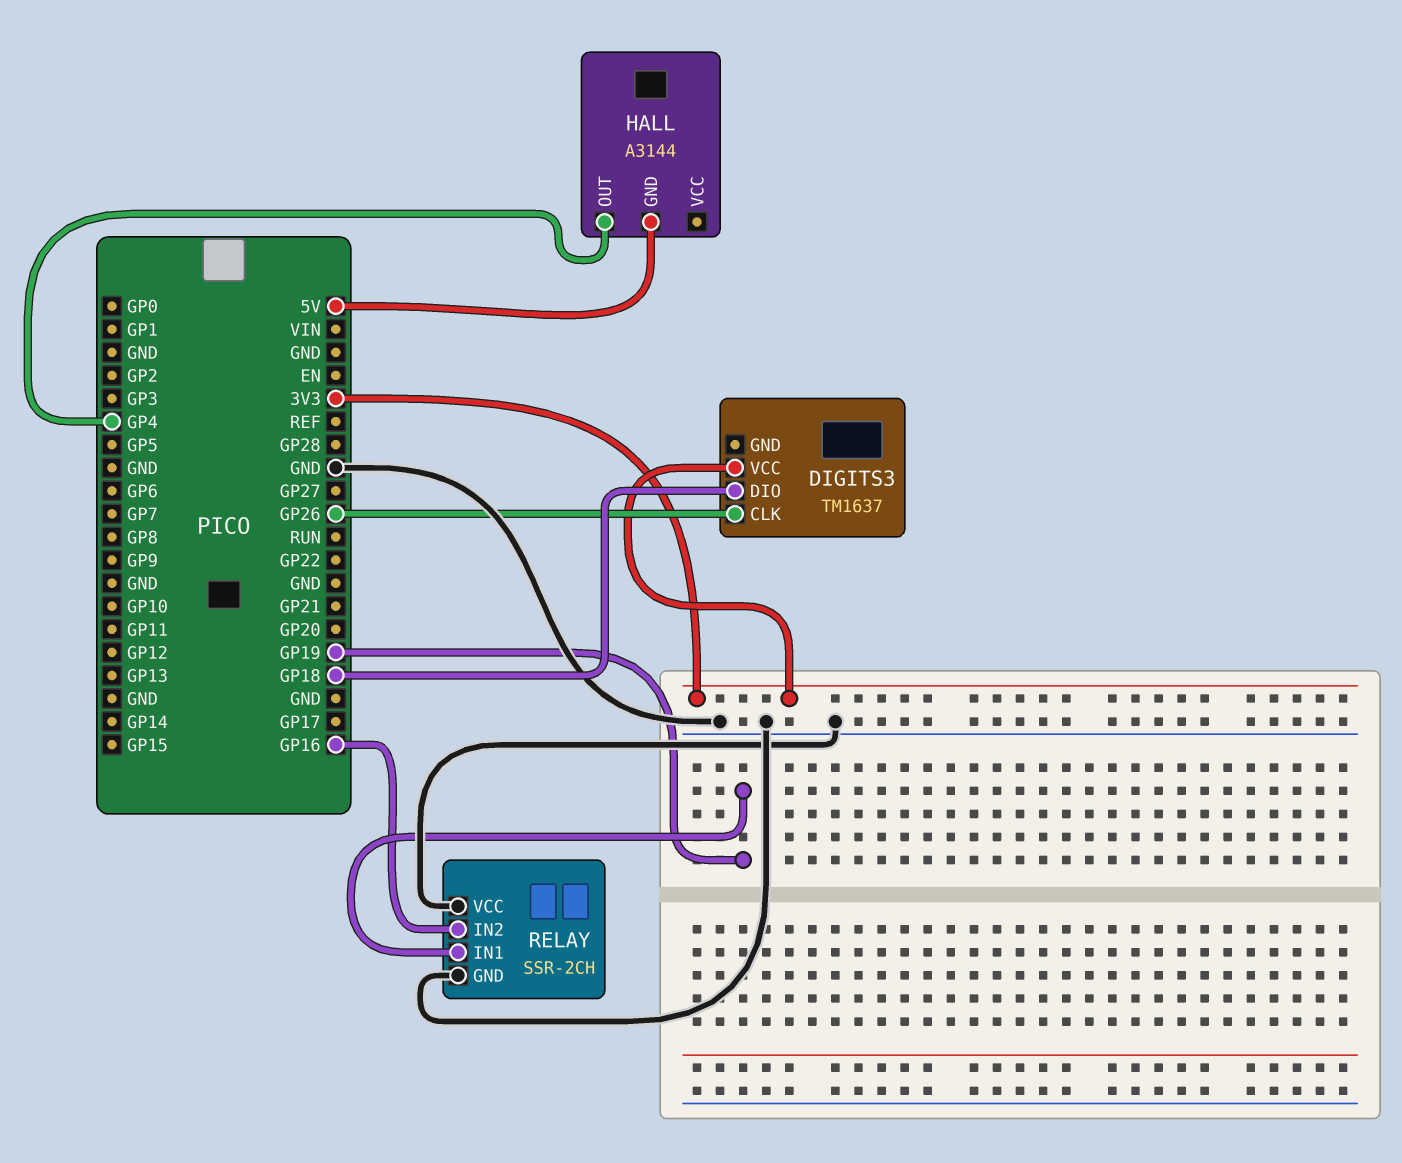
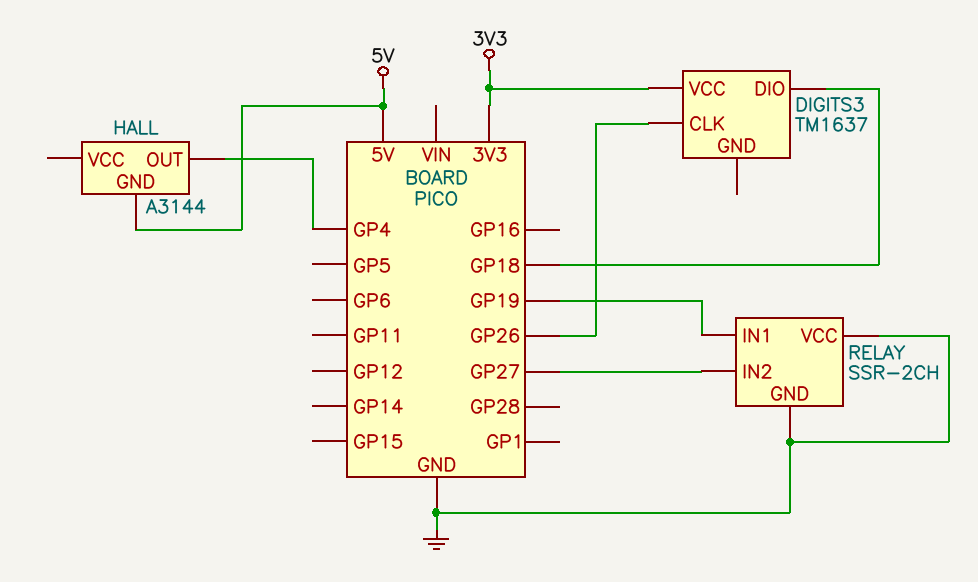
RELAY pin IN2: GP16 -> GP27

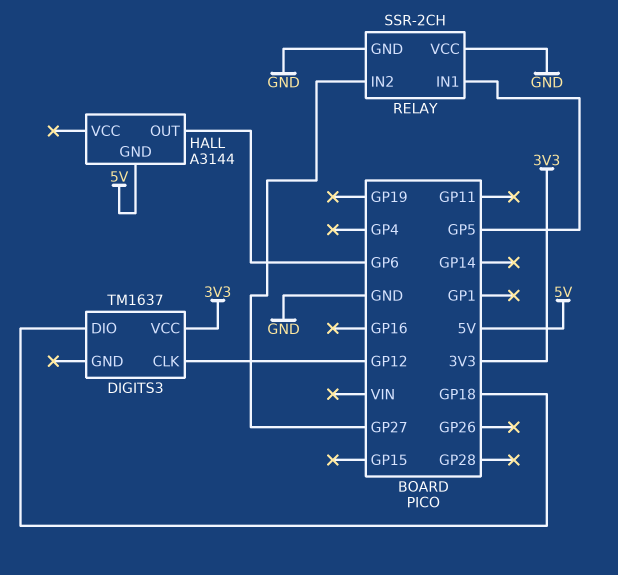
DIGITS3 pin CLK: GP26 -> GP12
HALL pin OUT: GP4 -> GP6
RELAY pin IN1: GP19 -> GP5

